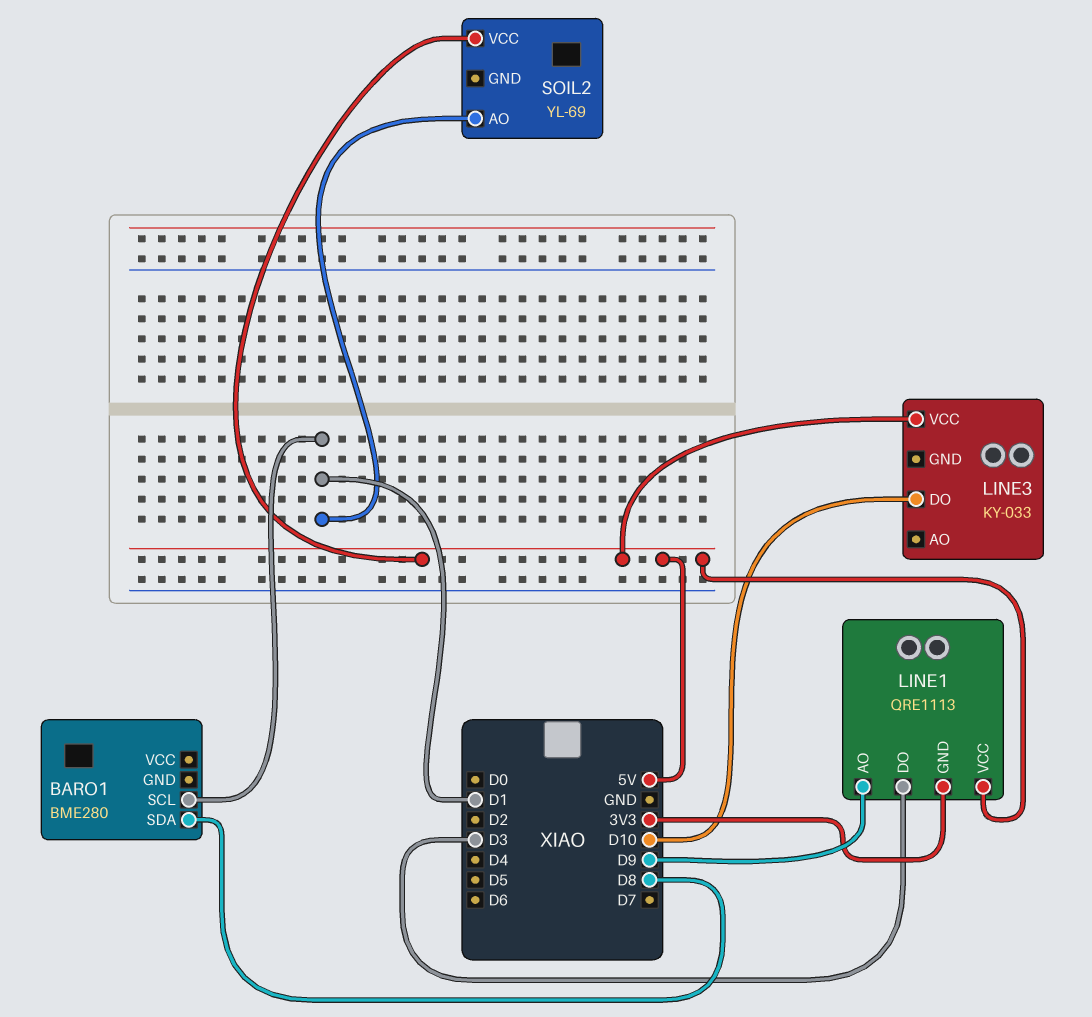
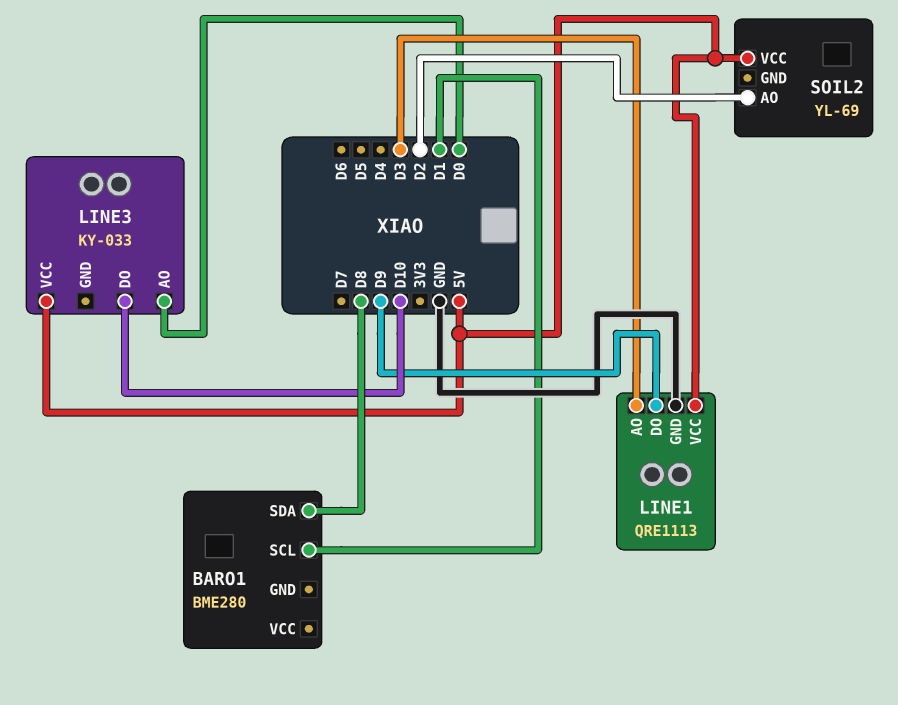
LINE1 pin AO: D9 -> D3
LINE1 pin DO: D3 -> D9
LINE1 pin GND: 3V3 -> GND
LINE3 pin AO: none -> D0
SOIL2 pin AO: D1 -> D2

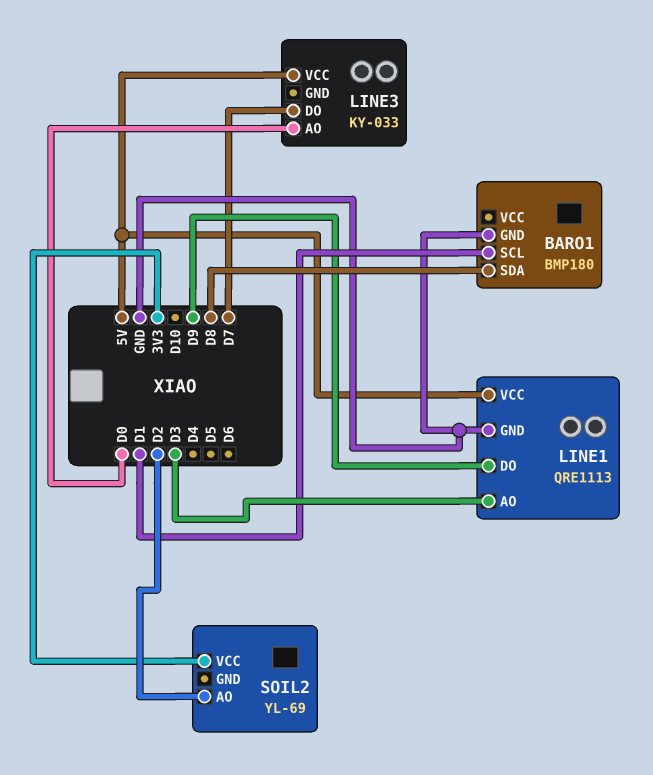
BARO1: BME280 -> BMP180
BARO1 pin GND: none -> GND
LINE3 pin DO: D10 -> D7
SOIL2 pin VCC: 5V -> 3V3

